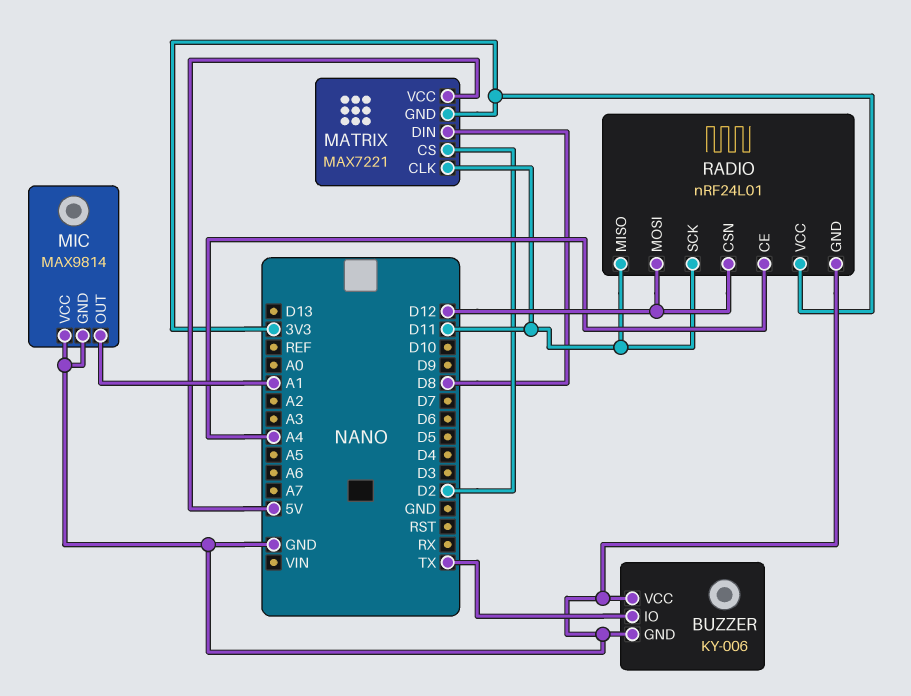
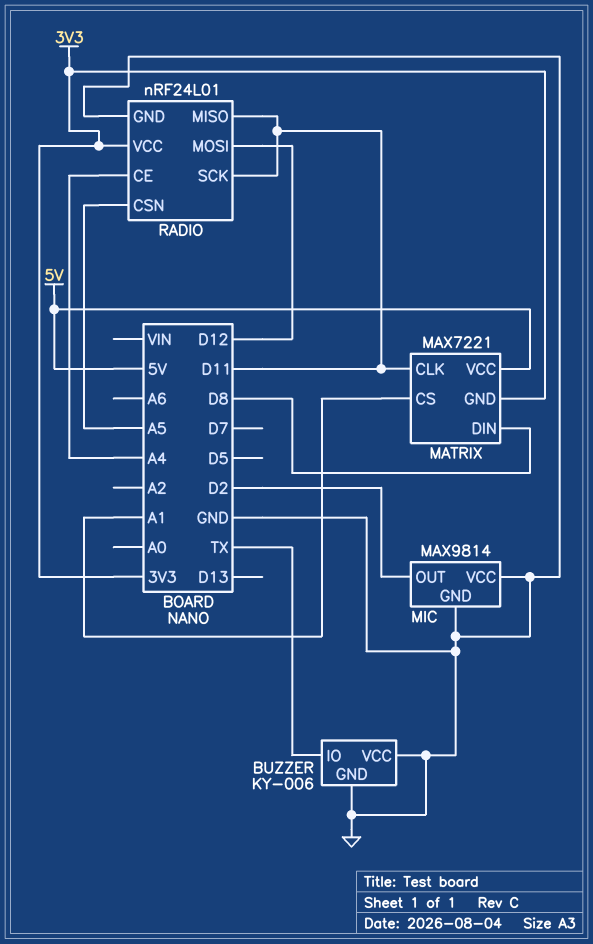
MATRIX pin CS: D2 -> A1
MIC pin OUT: A1 -> D2
RADIO pin CSN: D12 -> A5

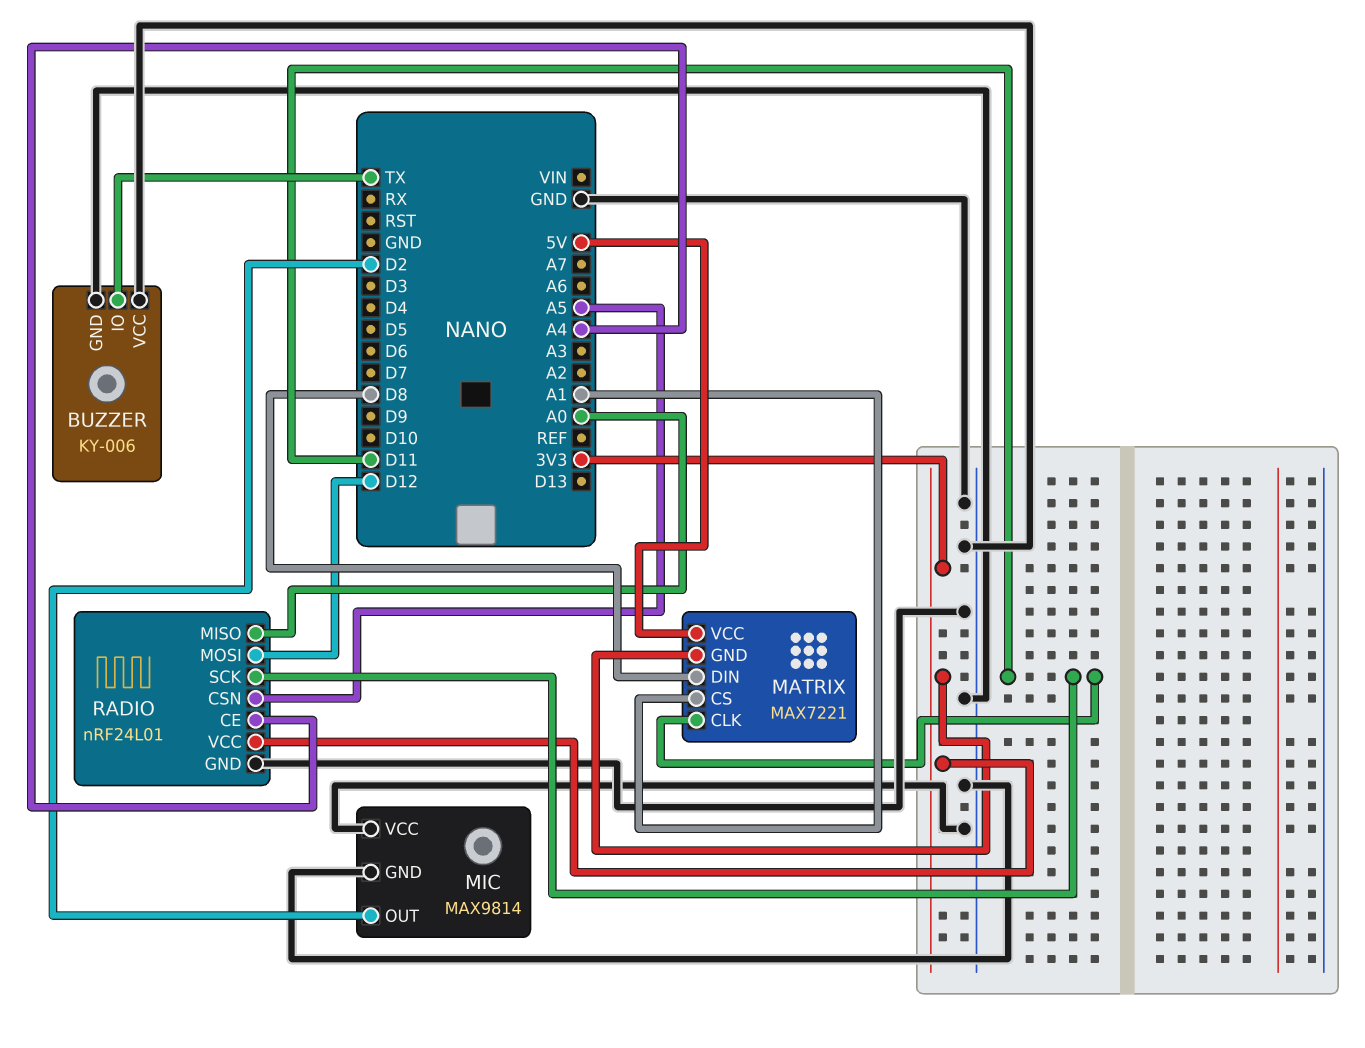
RADIO pin MISO: D11 -> A0

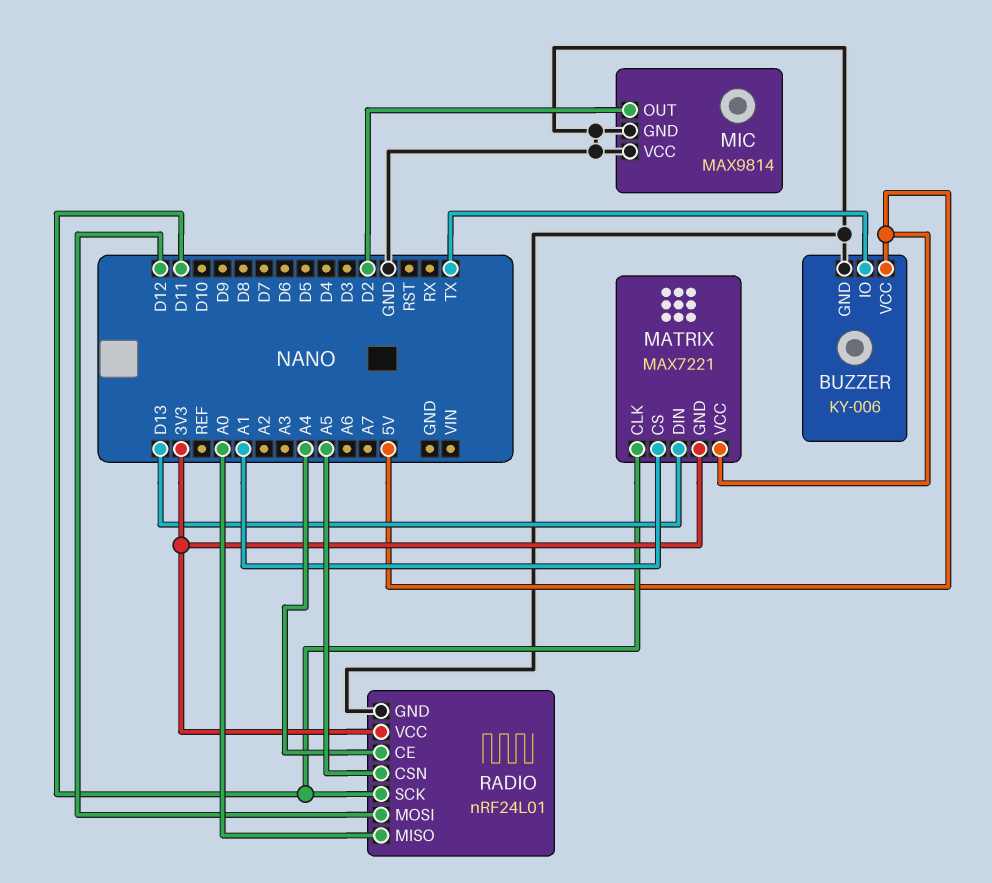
BUZZER pin VCC: GND -> 5V
MATRIX pin DIN: D8 -> D13

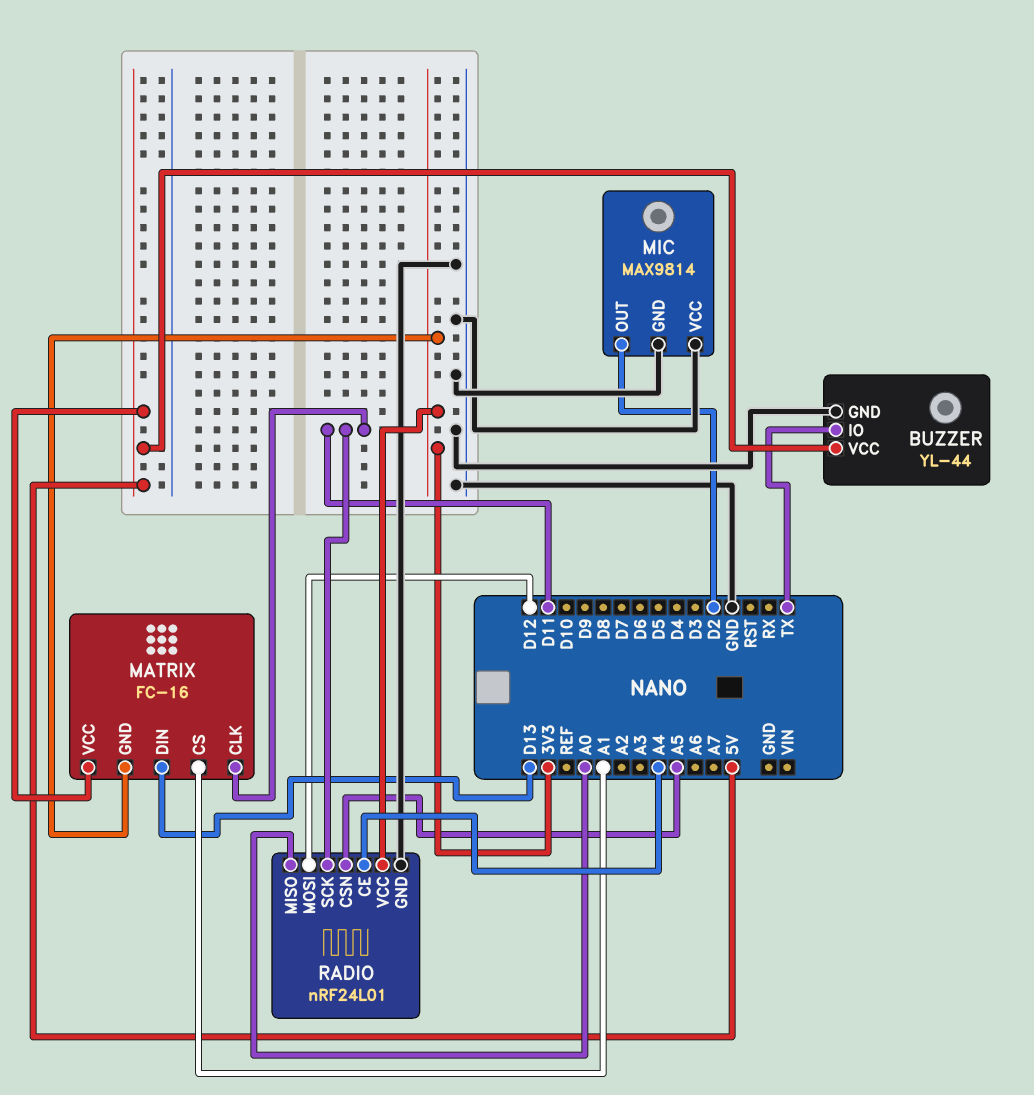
BUZZER: KY-006 -> YL-44
MATRIX: MAX7221 -> FC-16

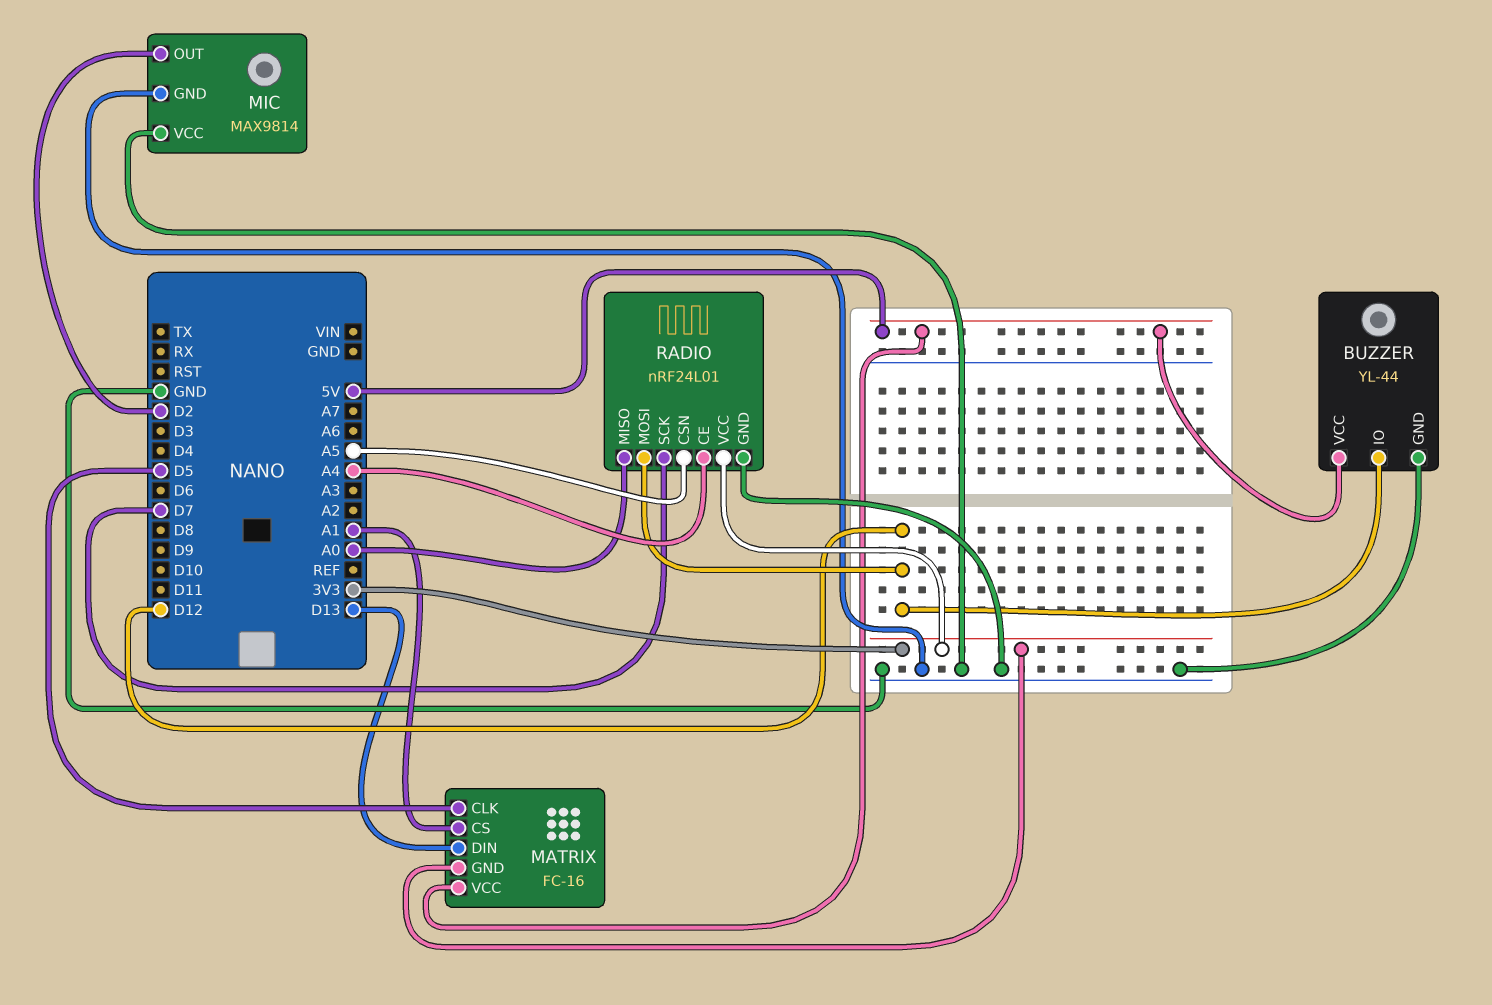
BUZZER pin IO: TX -> D12
MATRIX pin CLK: D11 -> D5
RADIO pin SCK: D11 -> D7

